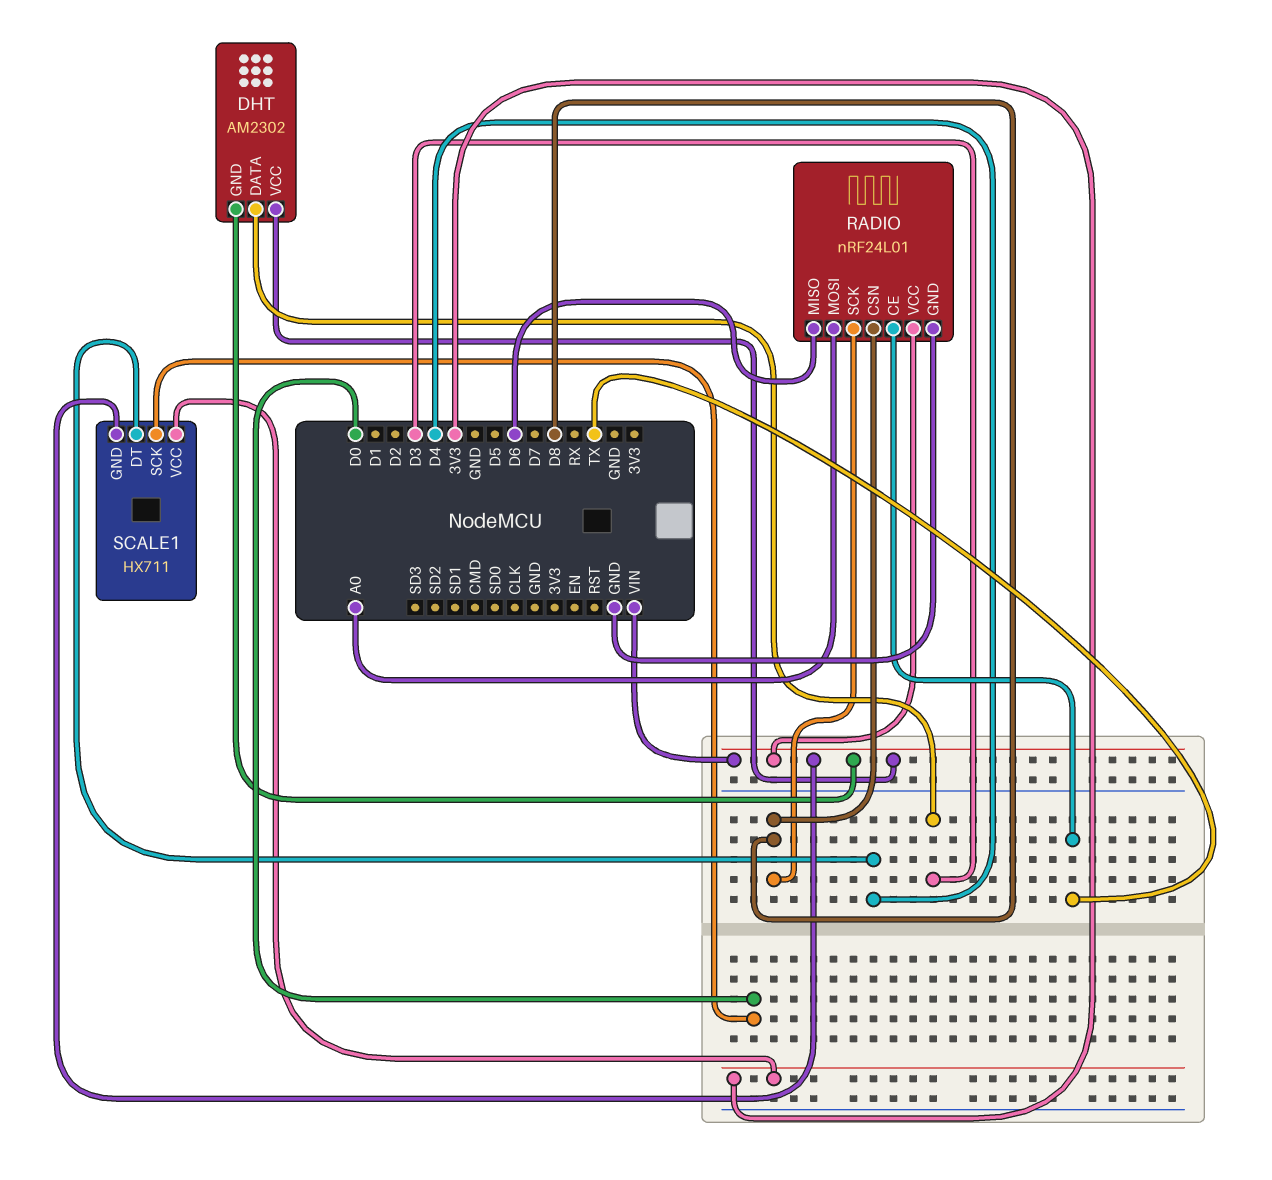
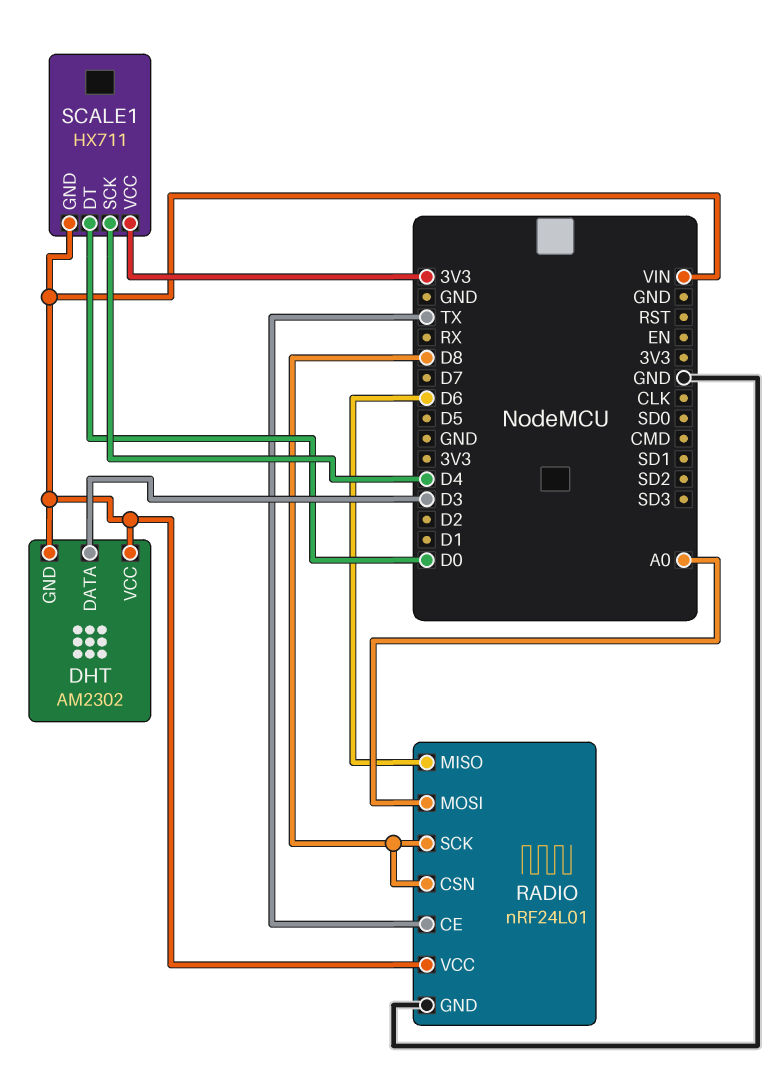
SCALE1 pin DT: D4 -> D0
SCALE1 pin SCK: D0 -> D4

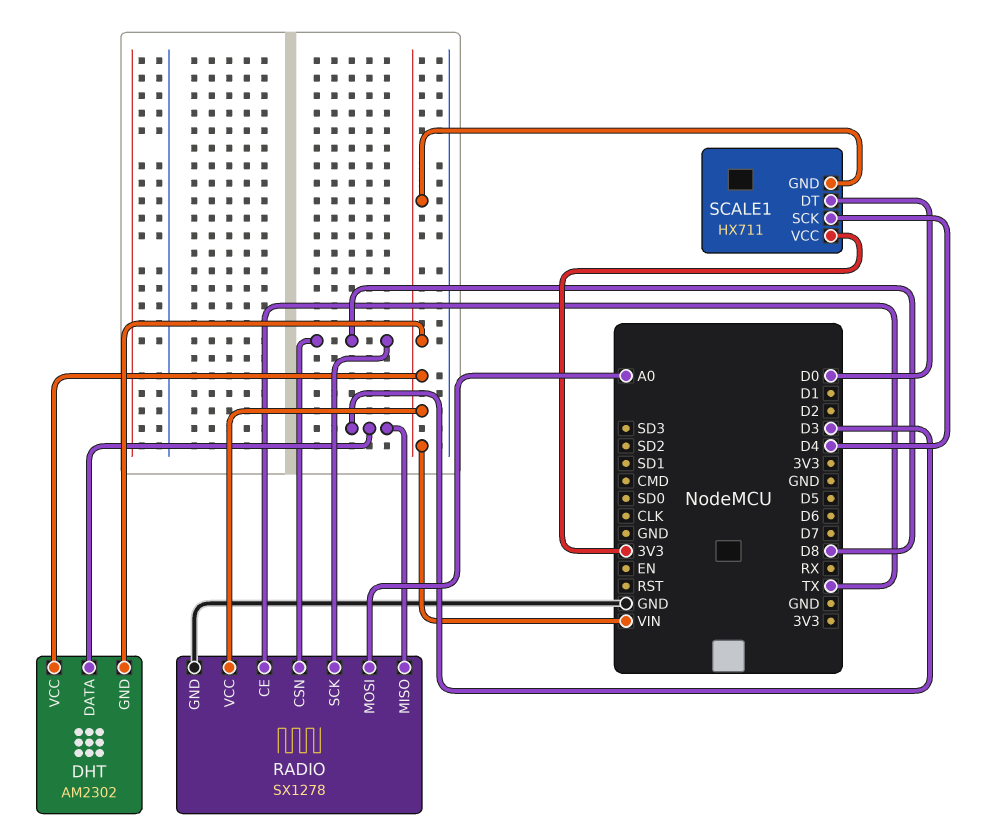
RADIO: nRF24L01 -> SX1278
RADIO pin MISO: D6 -> D3

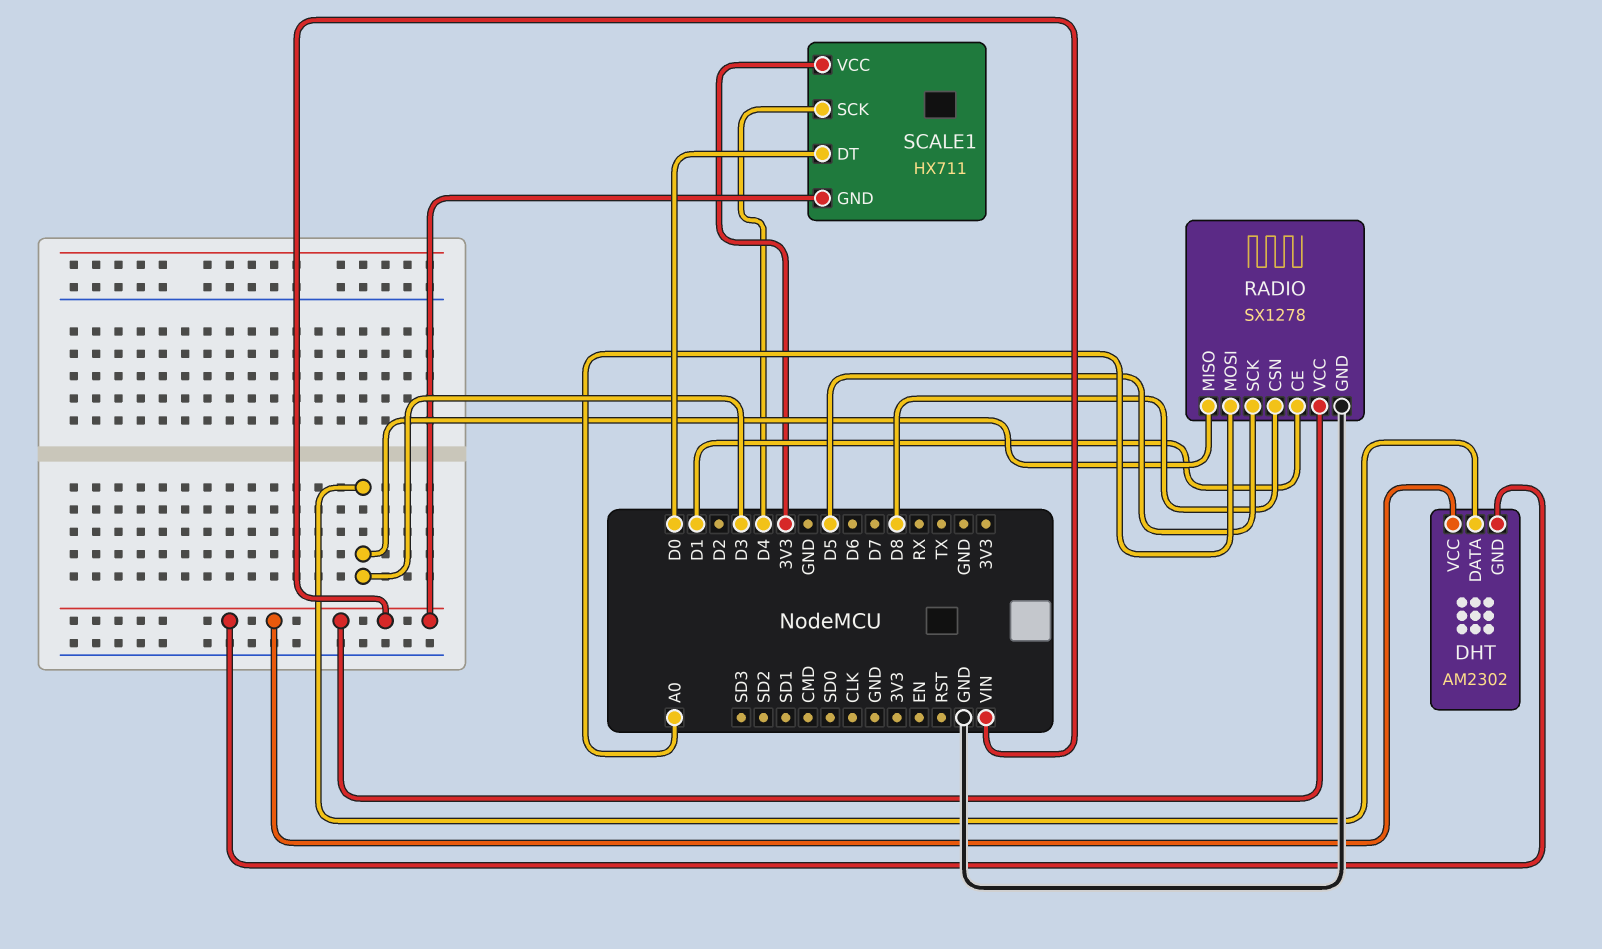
RADIO pin CE: TX -> D1
RADIO pin SCK: D8 -> D5

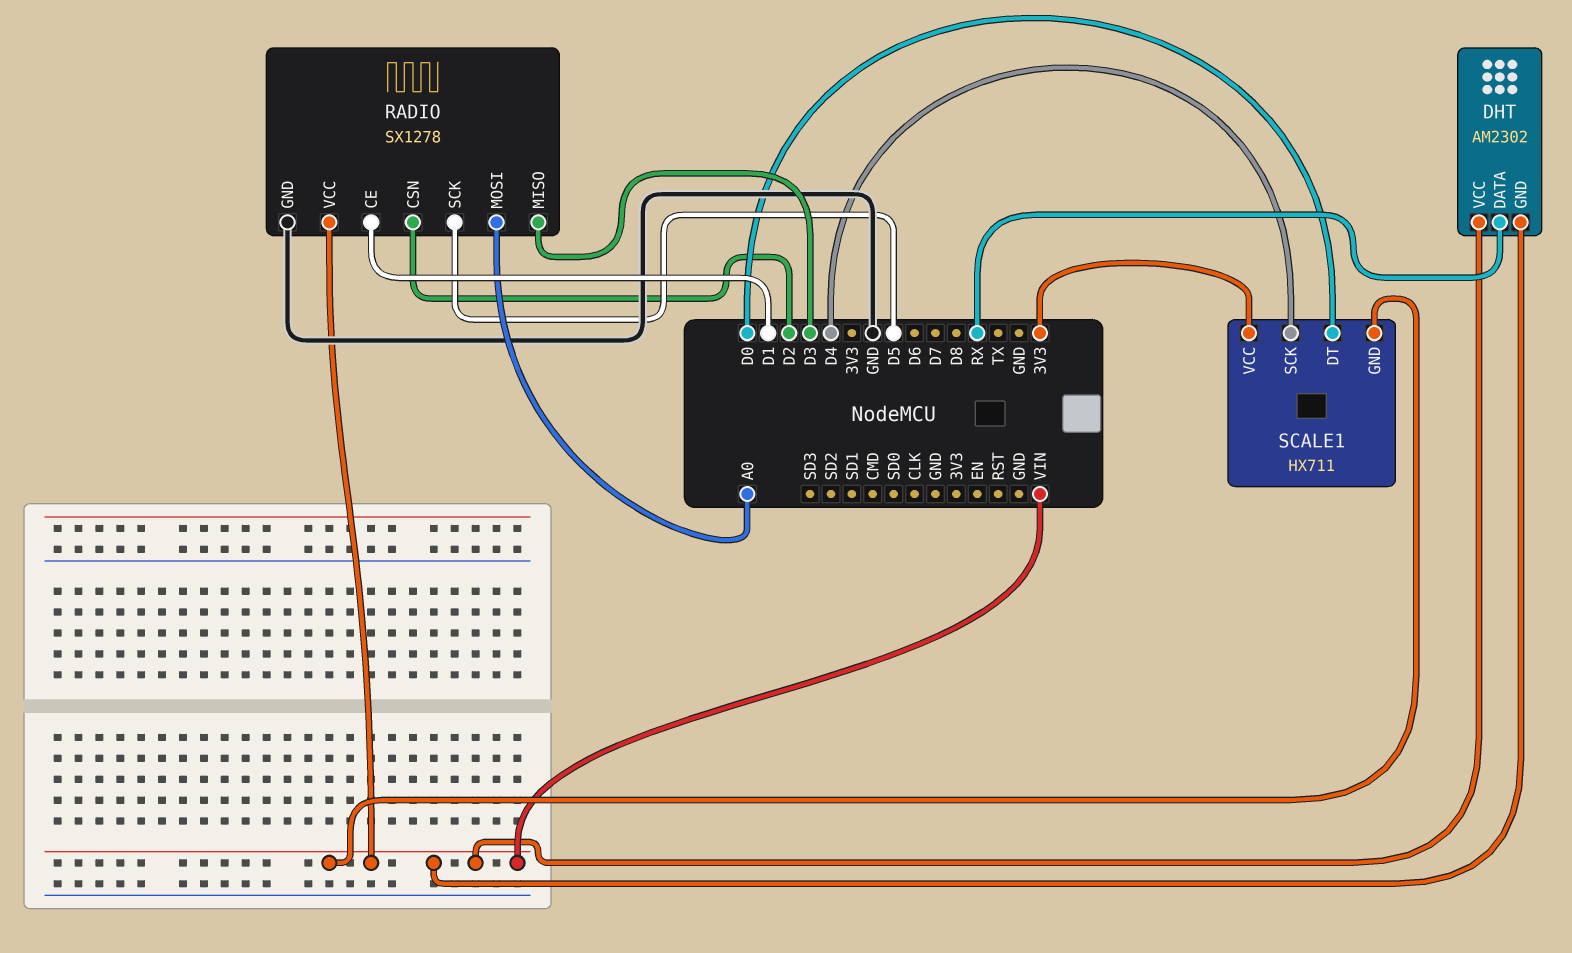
DHT pin DATA: D3 -> RX
RADIO pin CSN: D8 -> D2

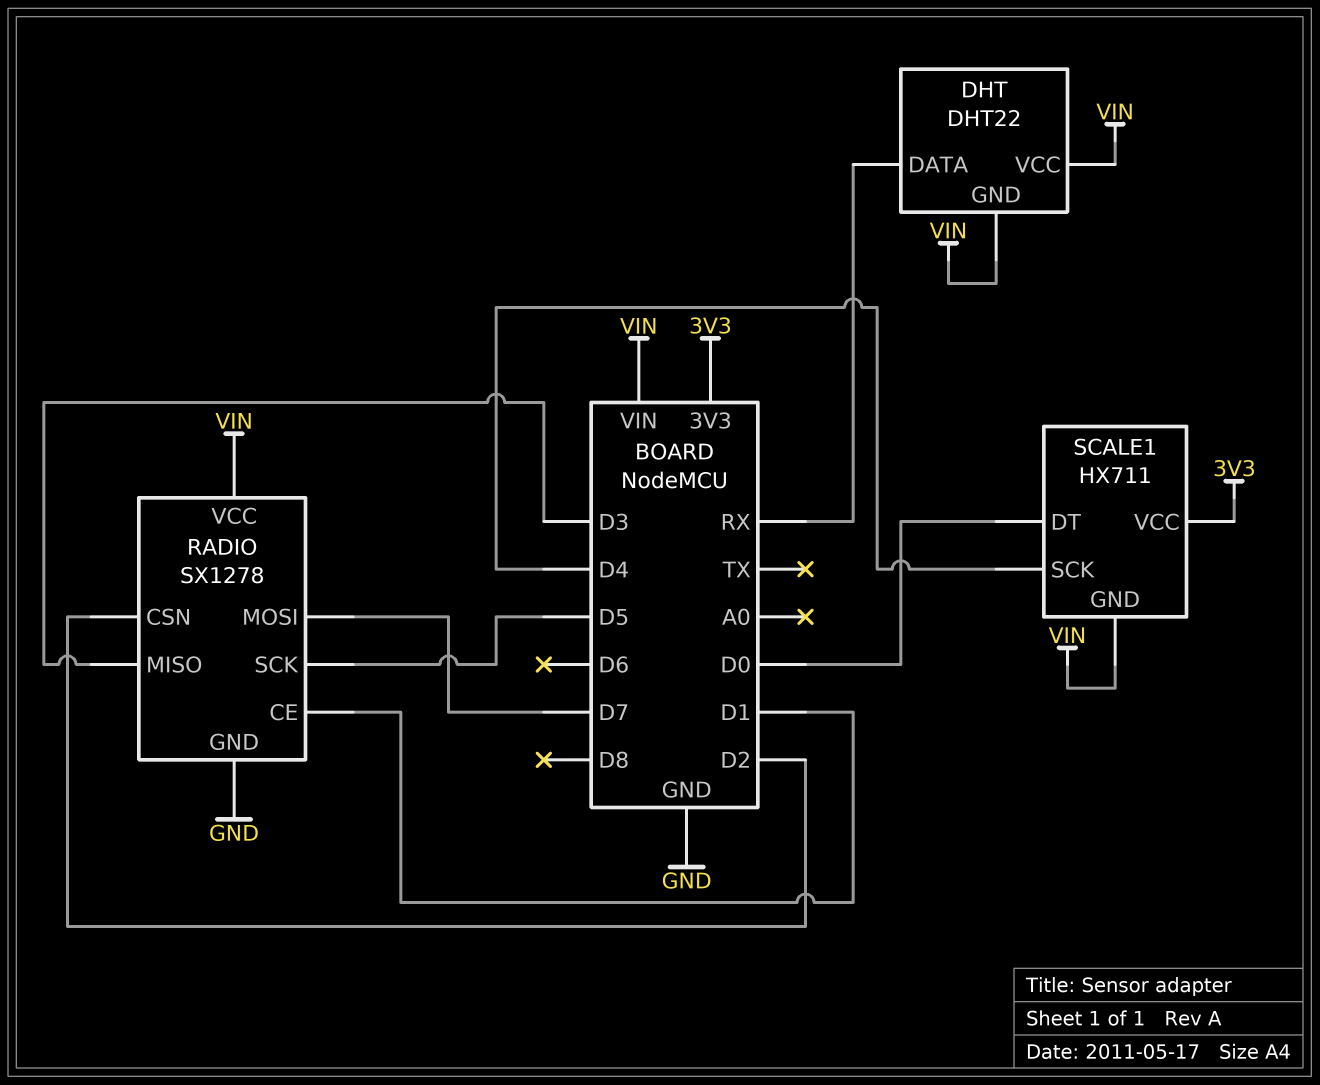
DHT: AM2302 -> DHT22
RADIO pin MOSI: A0 -> D7

